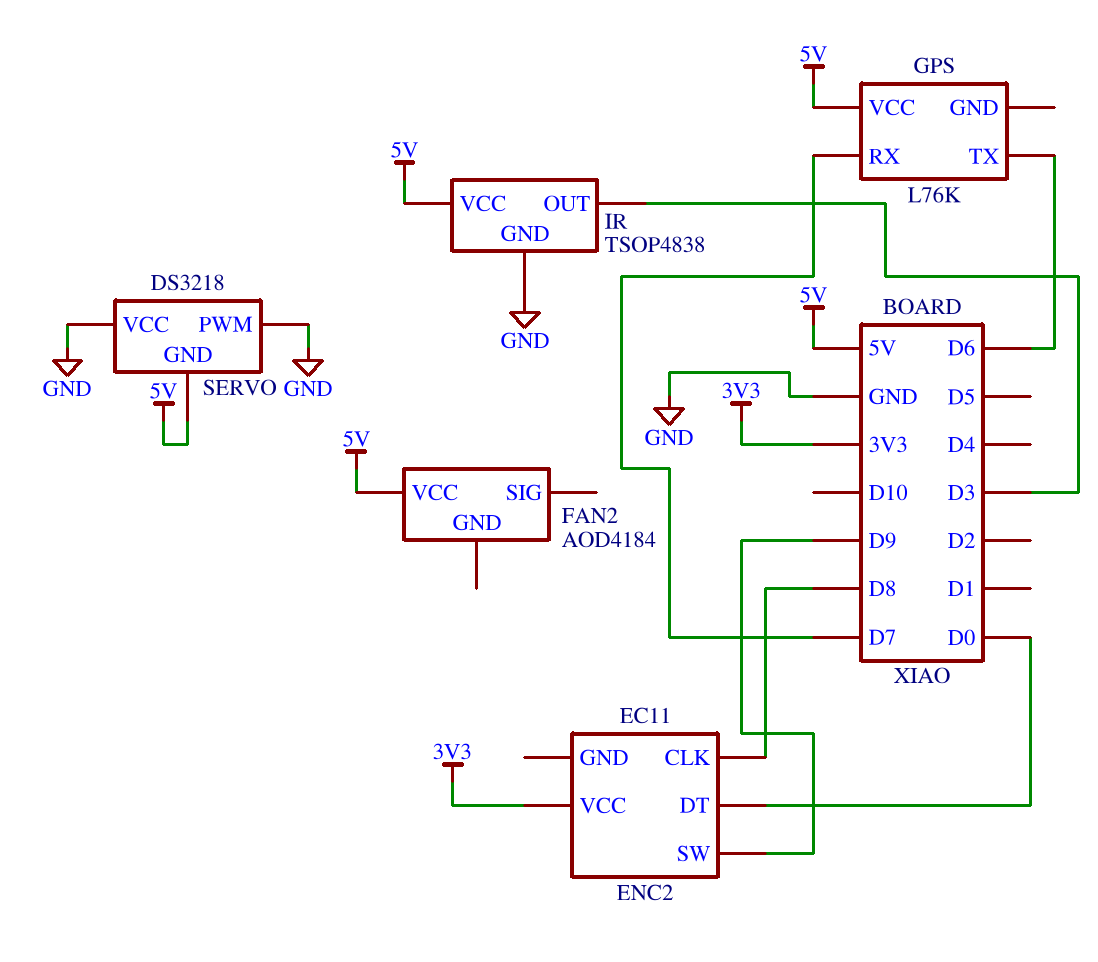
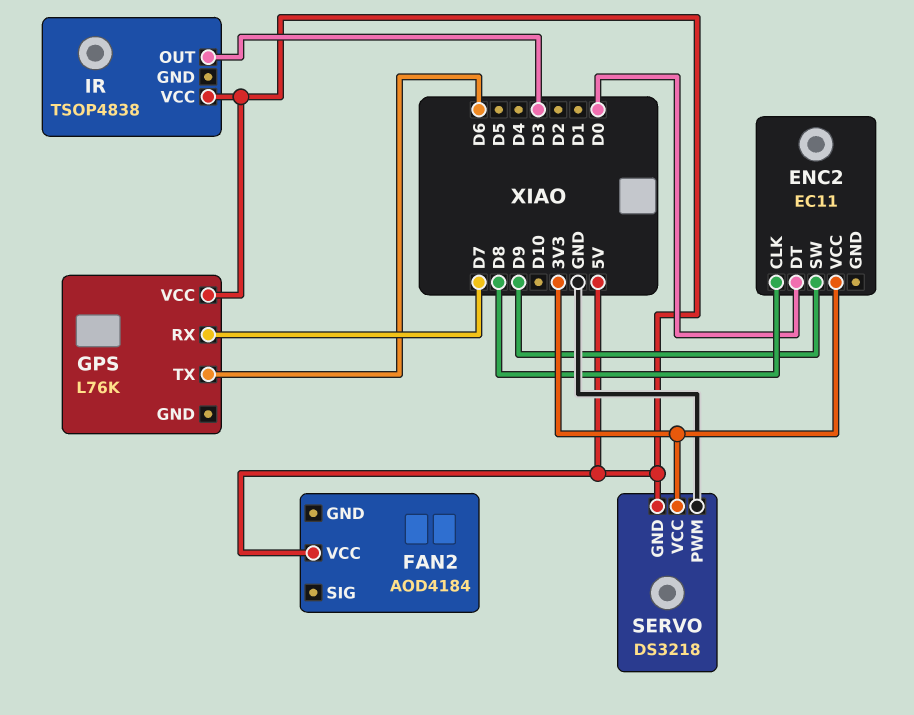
IR pin GND: GND -> none
SERVO pin VCC: GND -> 3V3

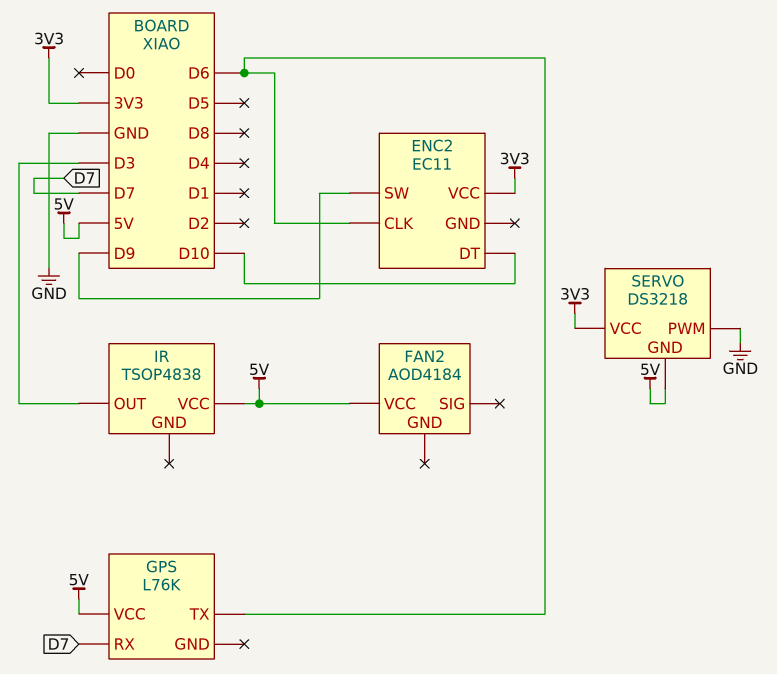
ENC2 pin CLK: D8 -> D6
ENC2 pin DT: D0 -> D10

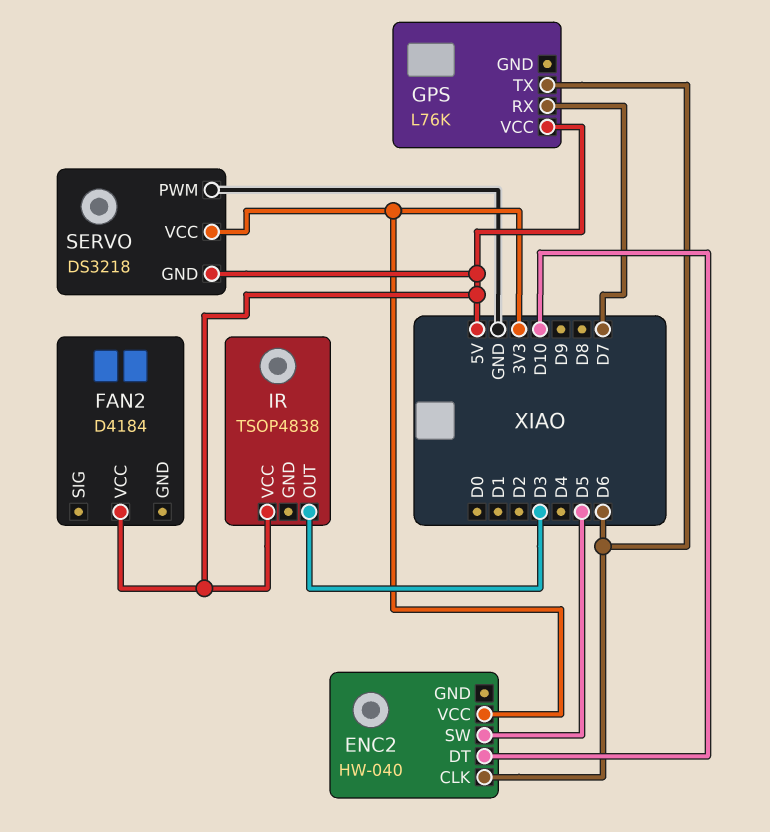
ENC2: EC11 -> HW-040
ENC2 pin SW: D9 -> D5
FAN2: AOD4184 -> D4184

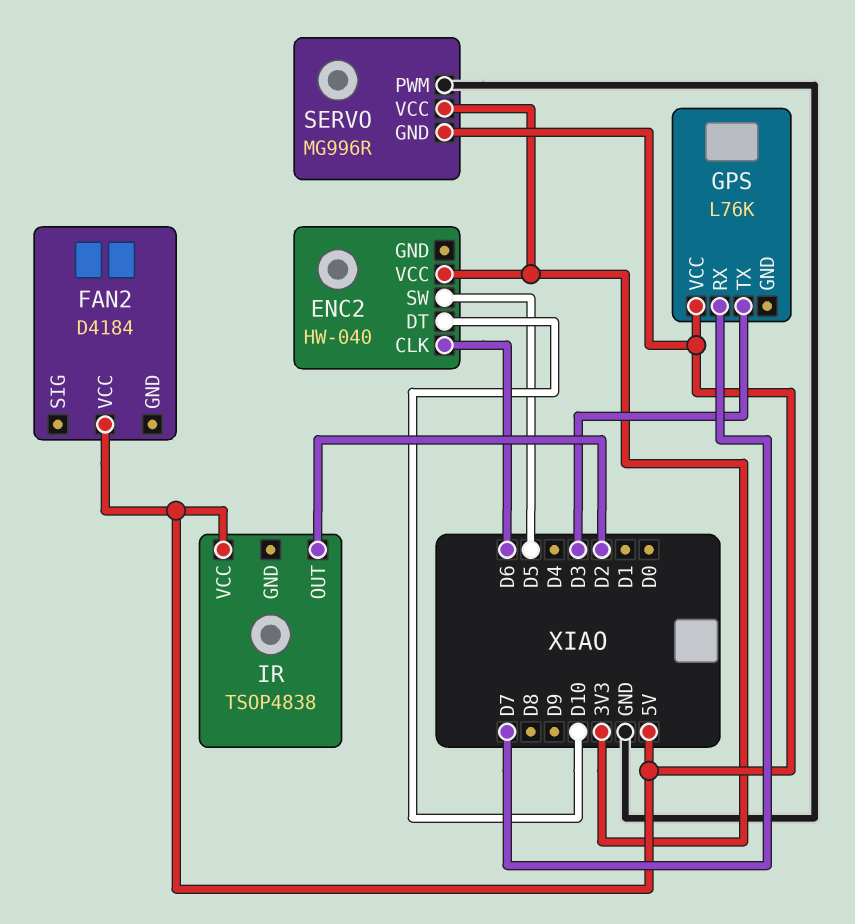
GPS pin TX: D6 -> D3
IR pin OUT: D3 -> D2
SERVO: DS3218 -> MG996R

